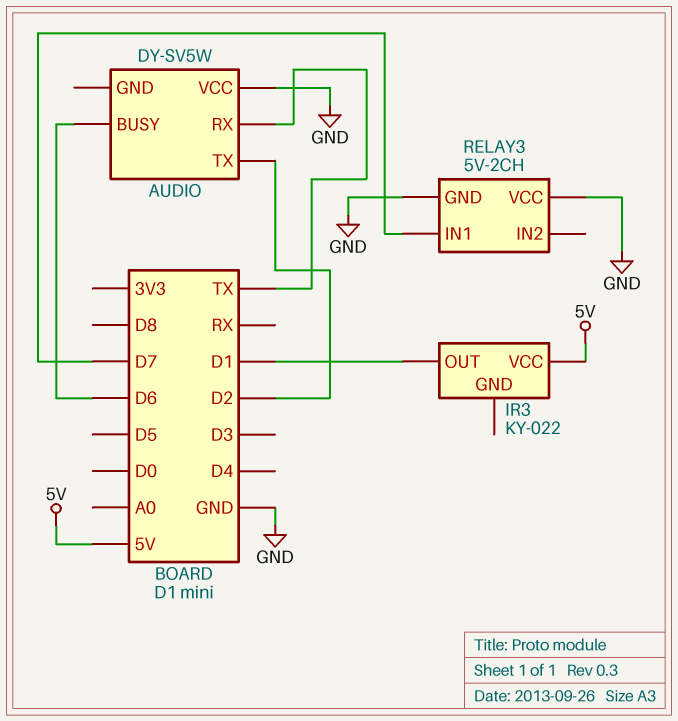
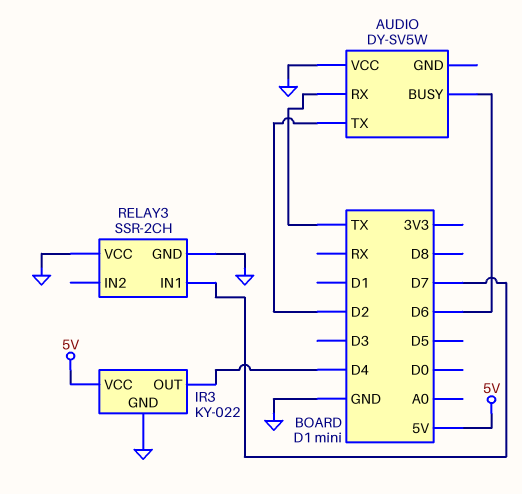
IR3 pin GND: none -> GND
IR3 pin OUT: D1 -> D4
RELAY3: 5V-2CH -> SSR-2CH

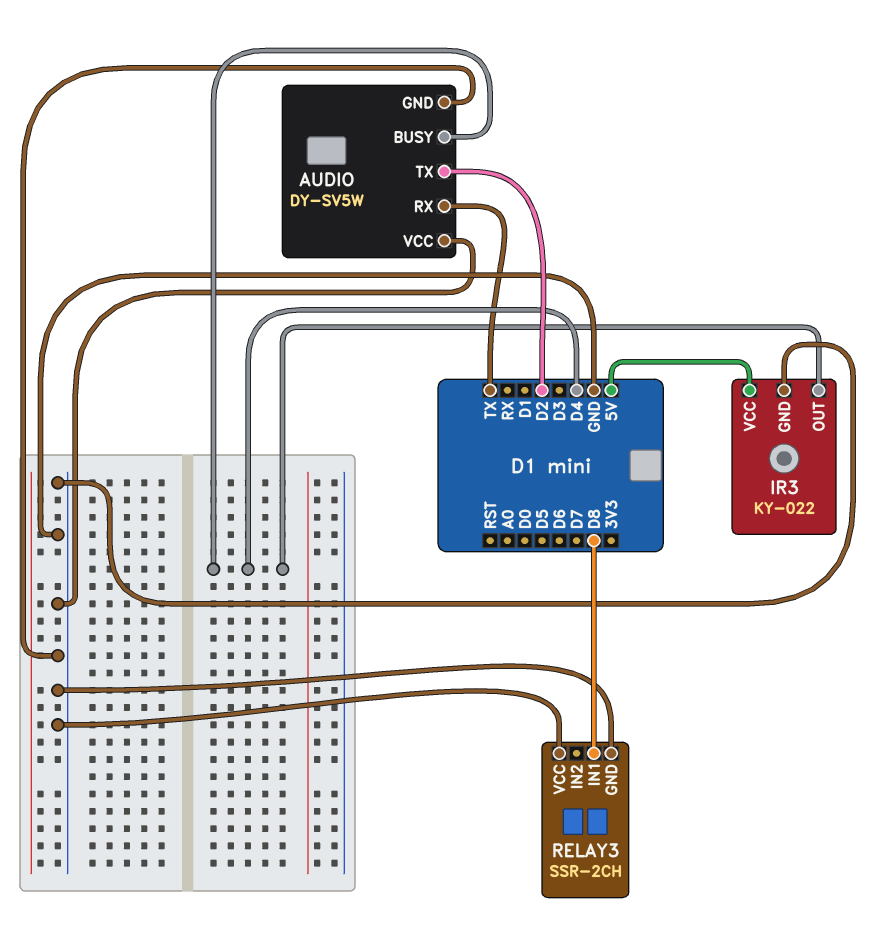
AUDIO pin BUSY: D6 -> D4
AUDIO pin GND: none -> GND
RELAY3 pin IN1: D7 -> D8

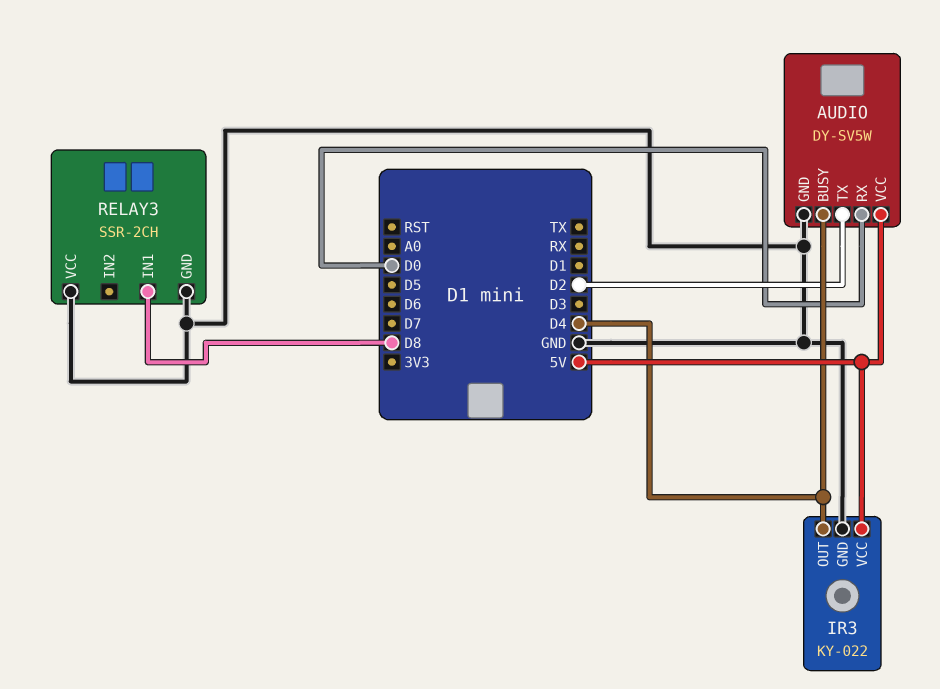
AUDIO pin RX: TX -> D0
AUDIO pin VCC: GND -> 5V

